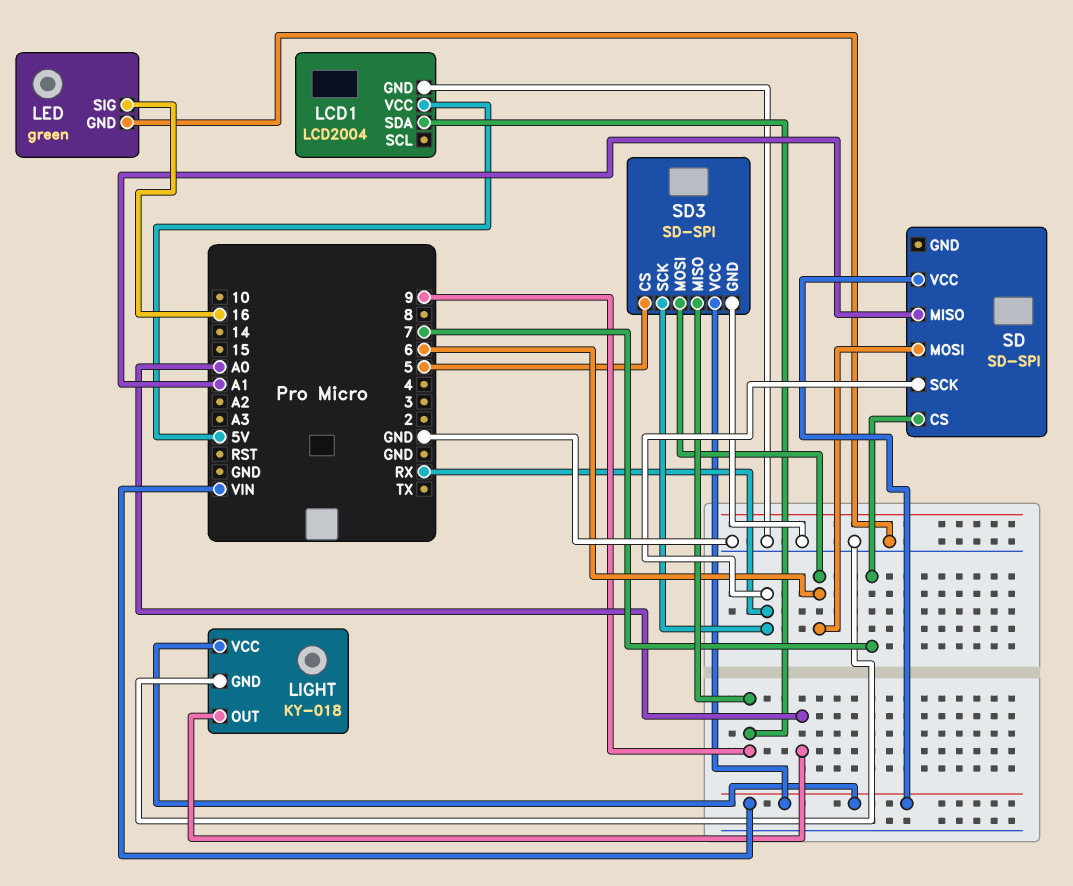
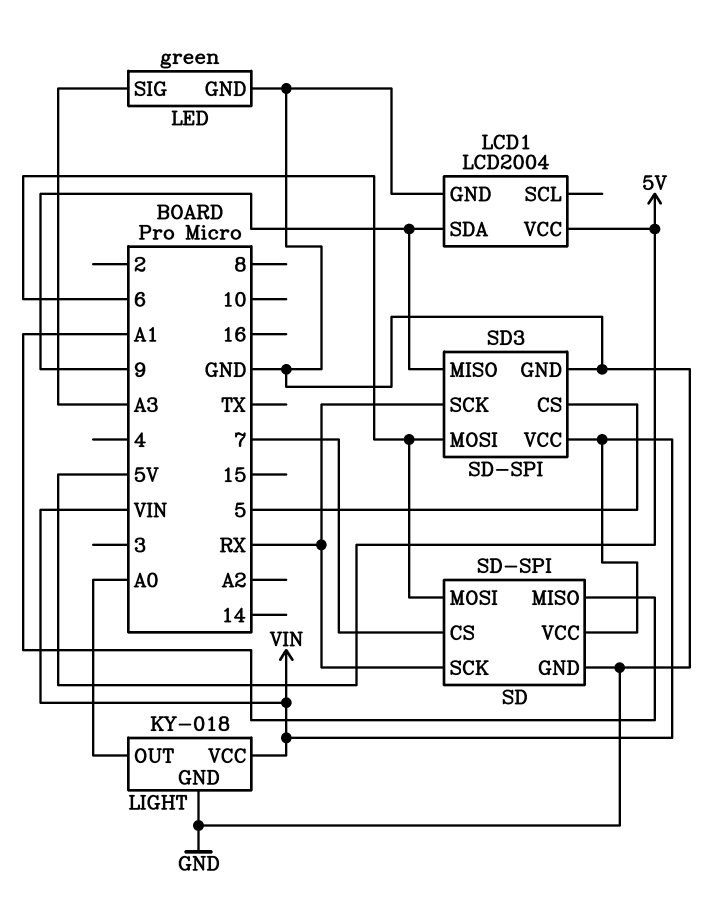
LED pin SIG: 16 -> A3
SD pin GND: none -> GND

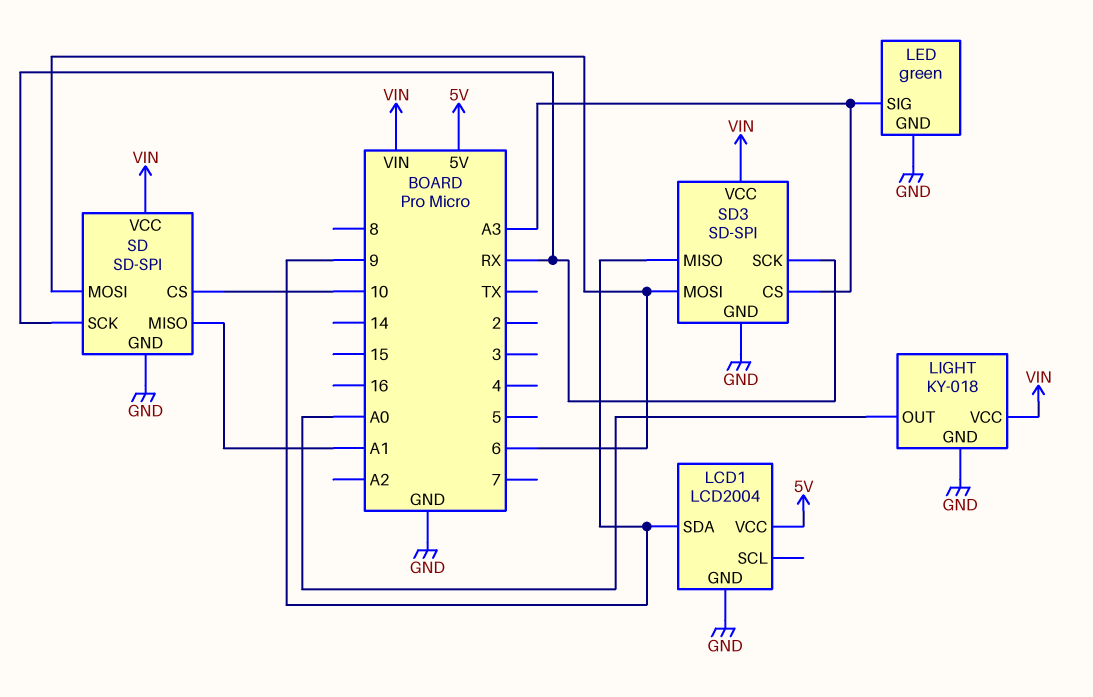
SD pin CS: 7 -> 10
SD3 pin CS: 5 -> A3

